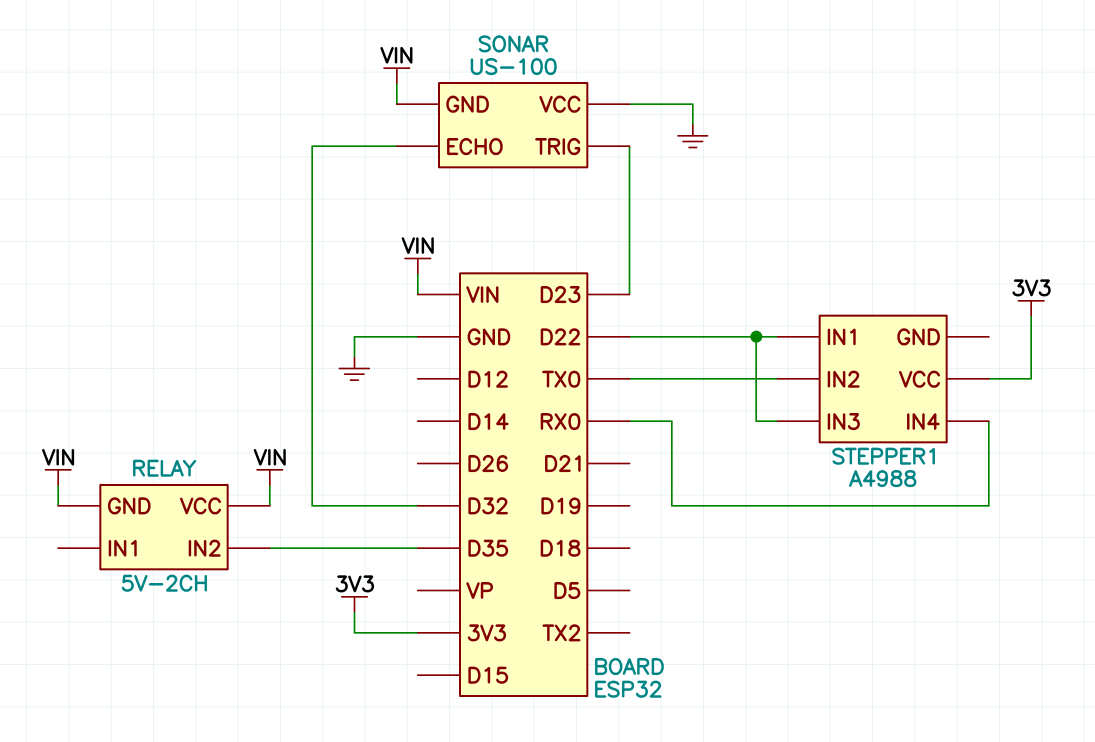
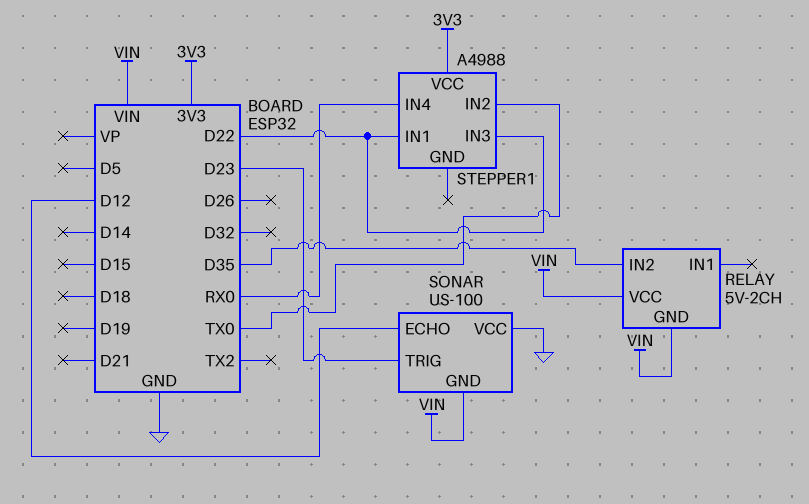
SONAR pin ECHO: D32 -> D12

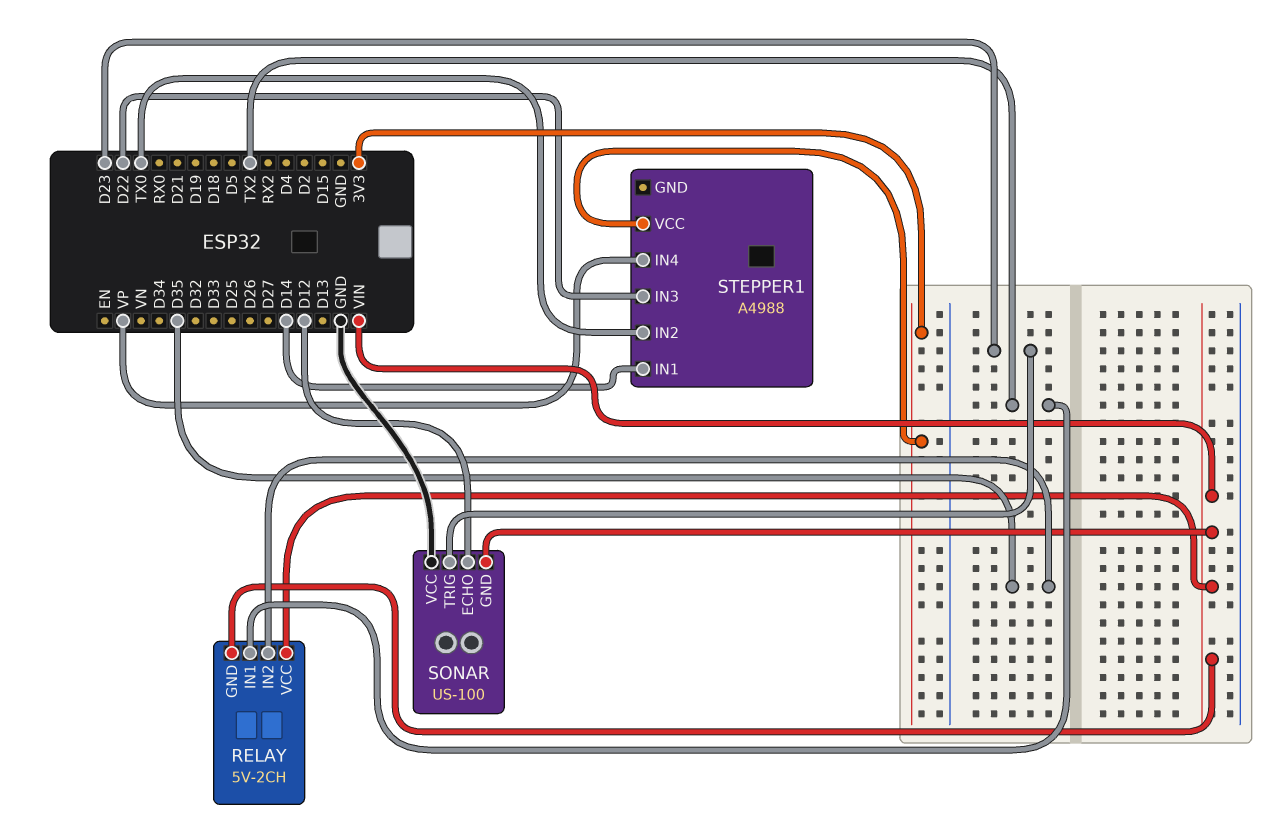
RELAY pin IN1: none -> TX2
STEPPER1 pin IN1: D22 -> D14
STEPPER1 pin IN4: RX0 -> VP

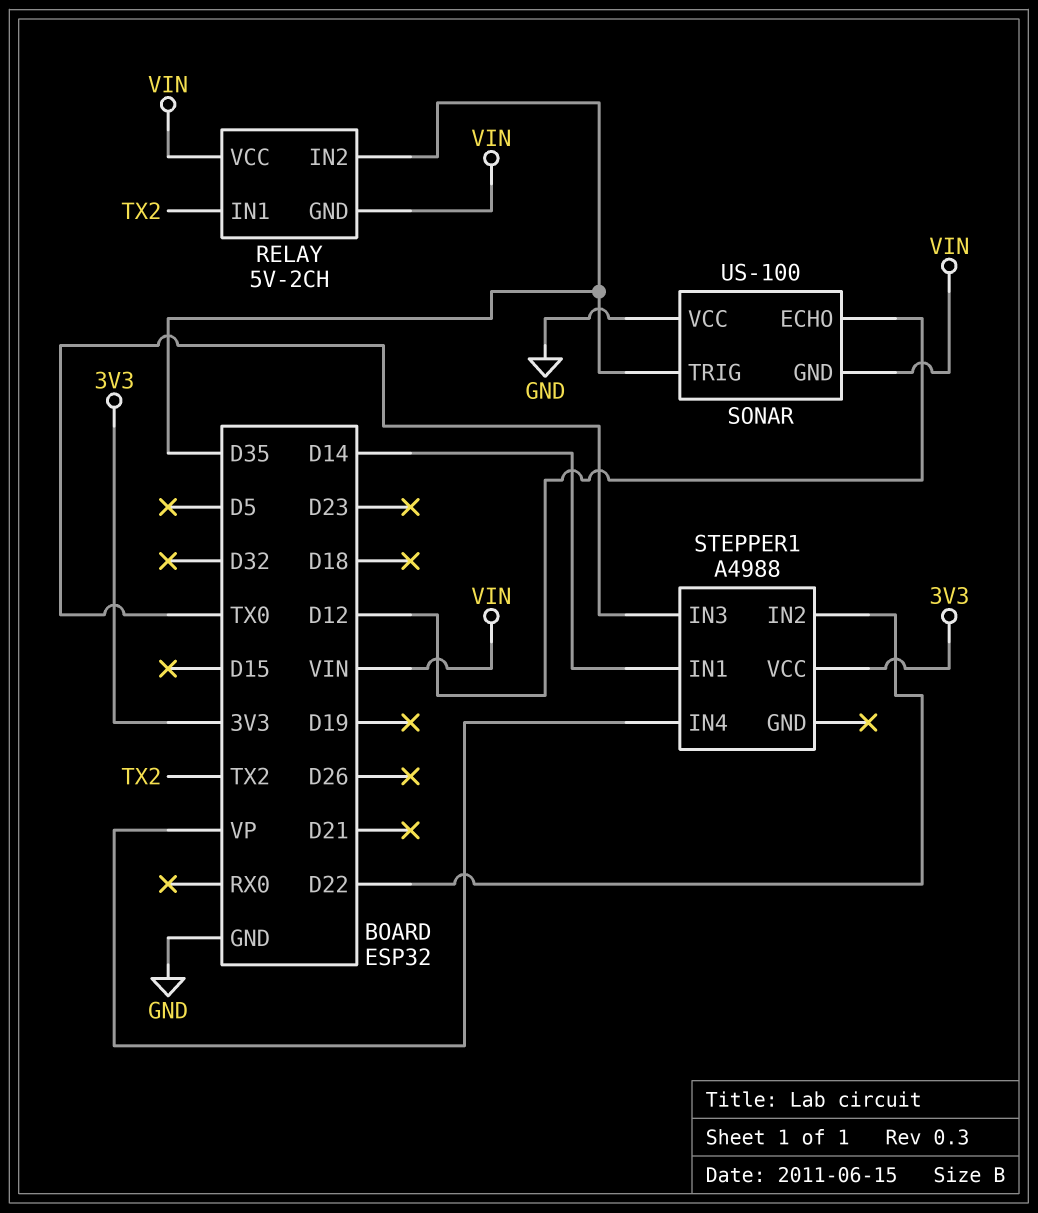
SONAR pin TRIG: D23 -> D35
STEPPER1 pin IN2: TX0 -> D22
STEPPER1 pin IN3: D22 -> TX0

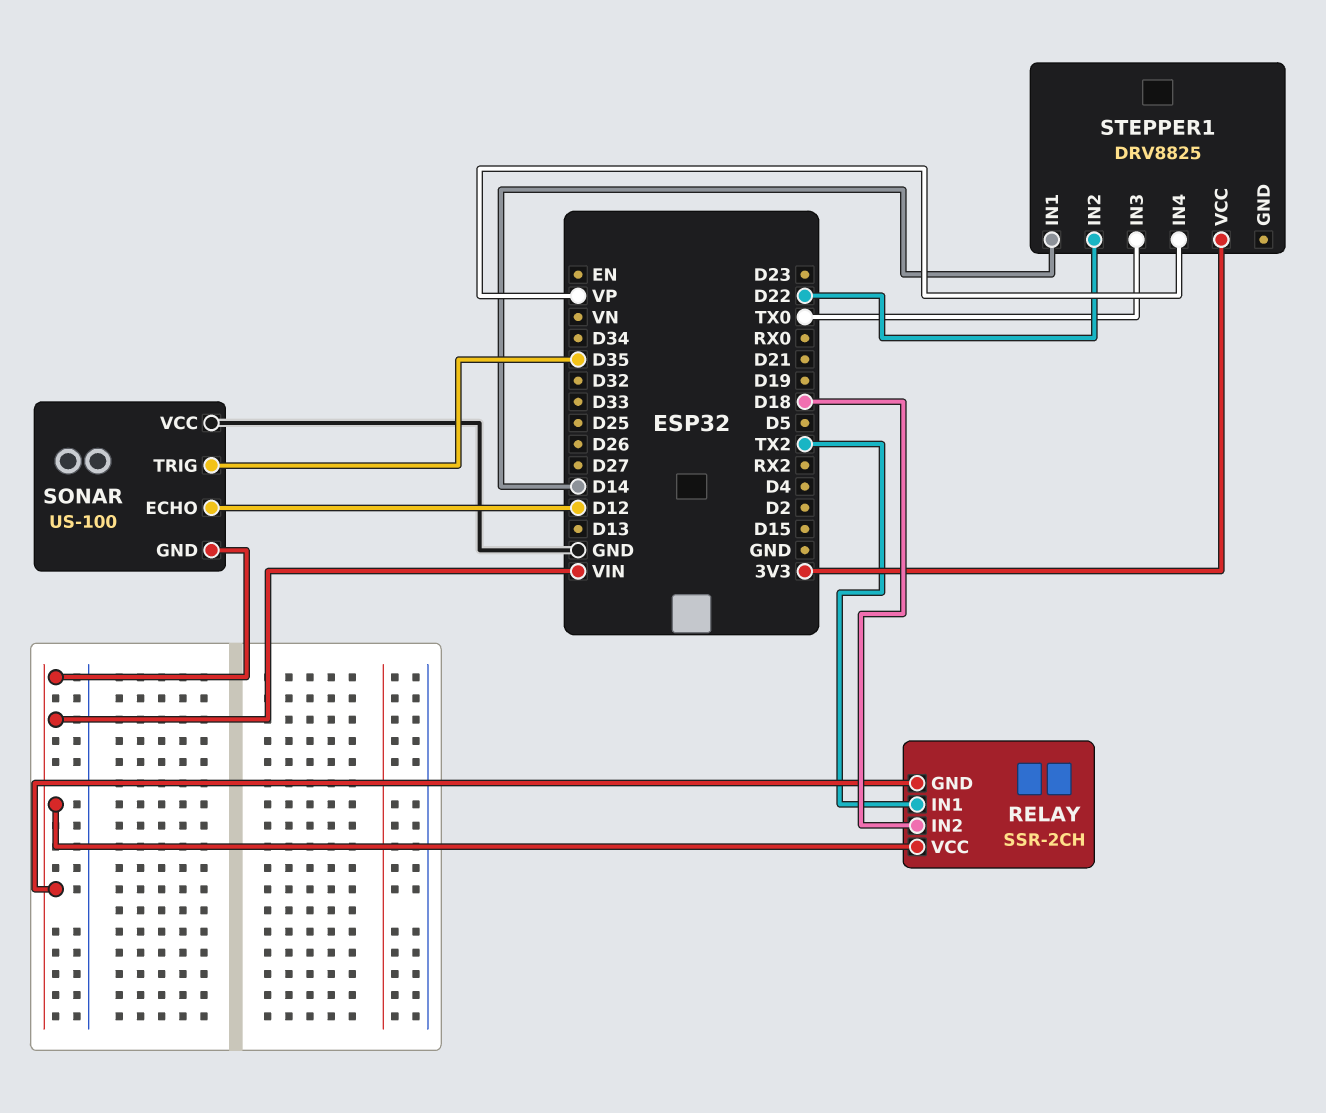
RELAY: 5V-2CH -> SSR-2CH
RELAY pin IN2: D35 -> D18
STEPPER1: A4988 -> DRV8825

